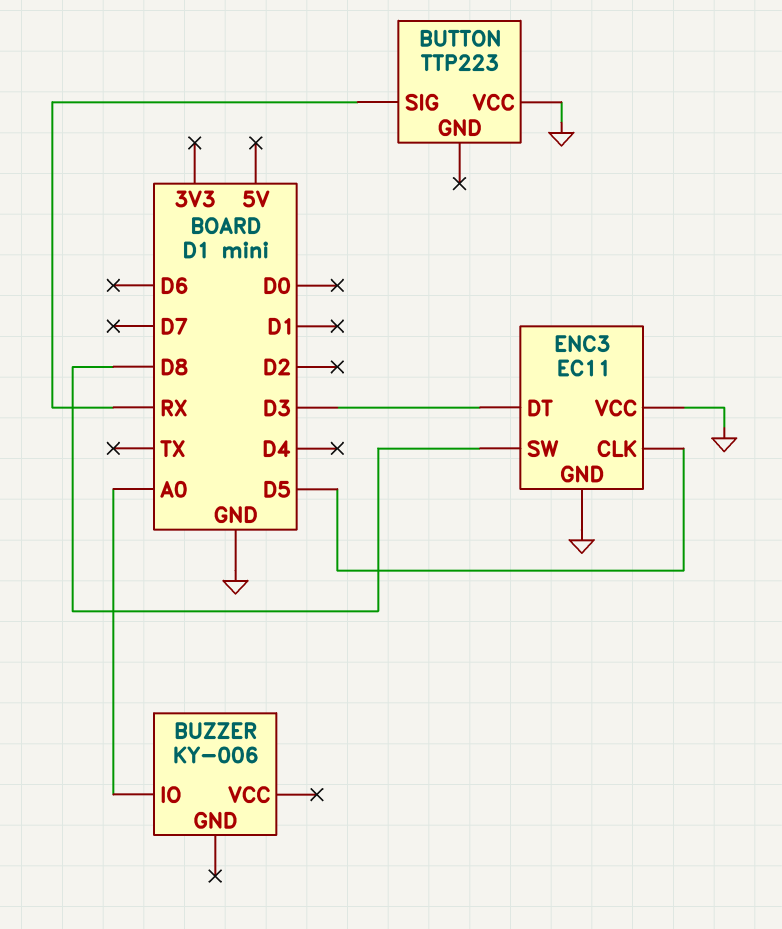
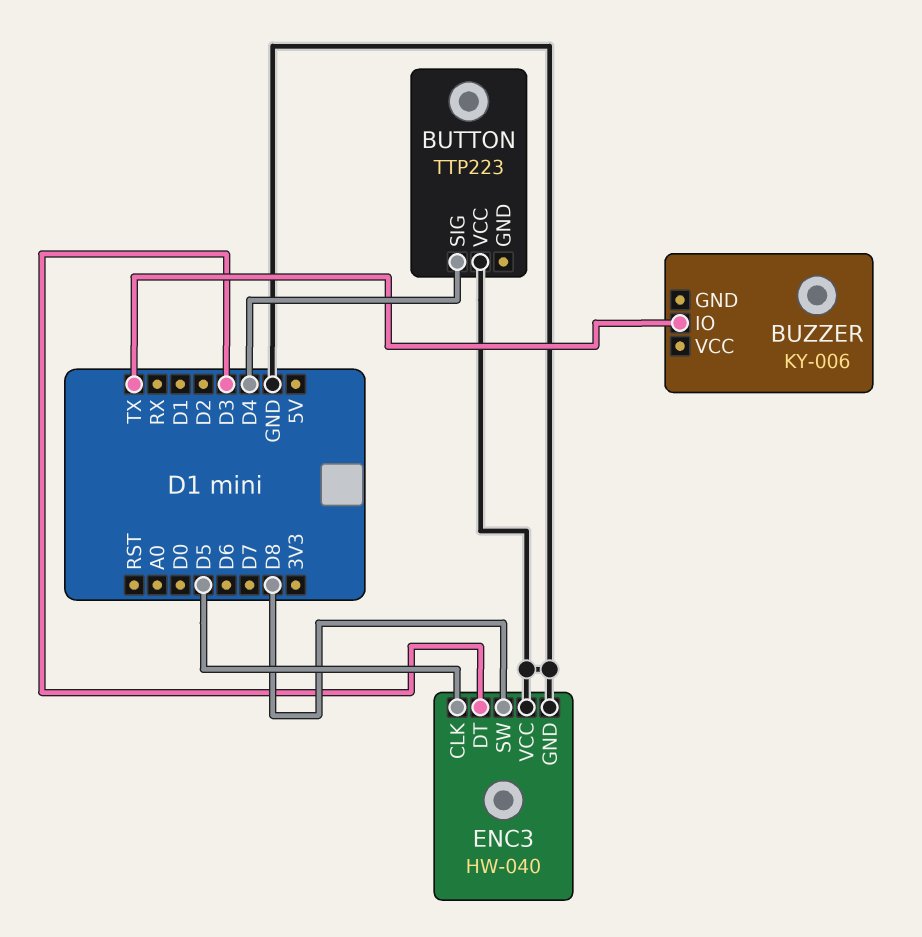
BUTTON pin SIG: RX -> D4
BUZZER pin IO: A0 -> TX
ENC3: EC11 -> HW-040

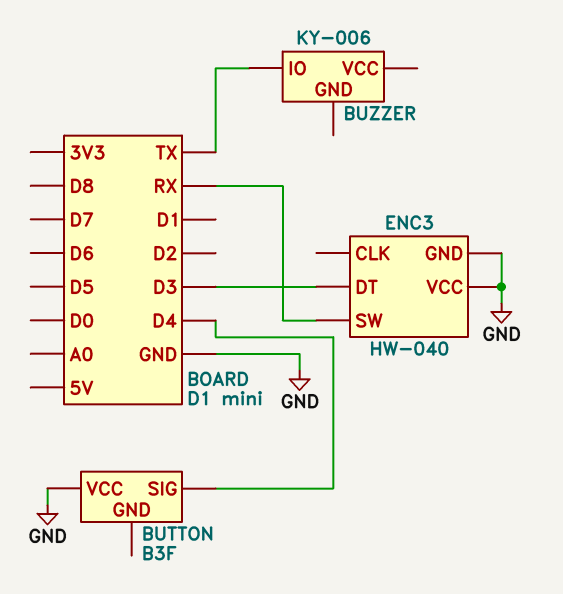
BUTTON: TTP223 -> B3F
ENC3 pin CLK: D5 -> none
ENC3 pin SW: D8 -> RX

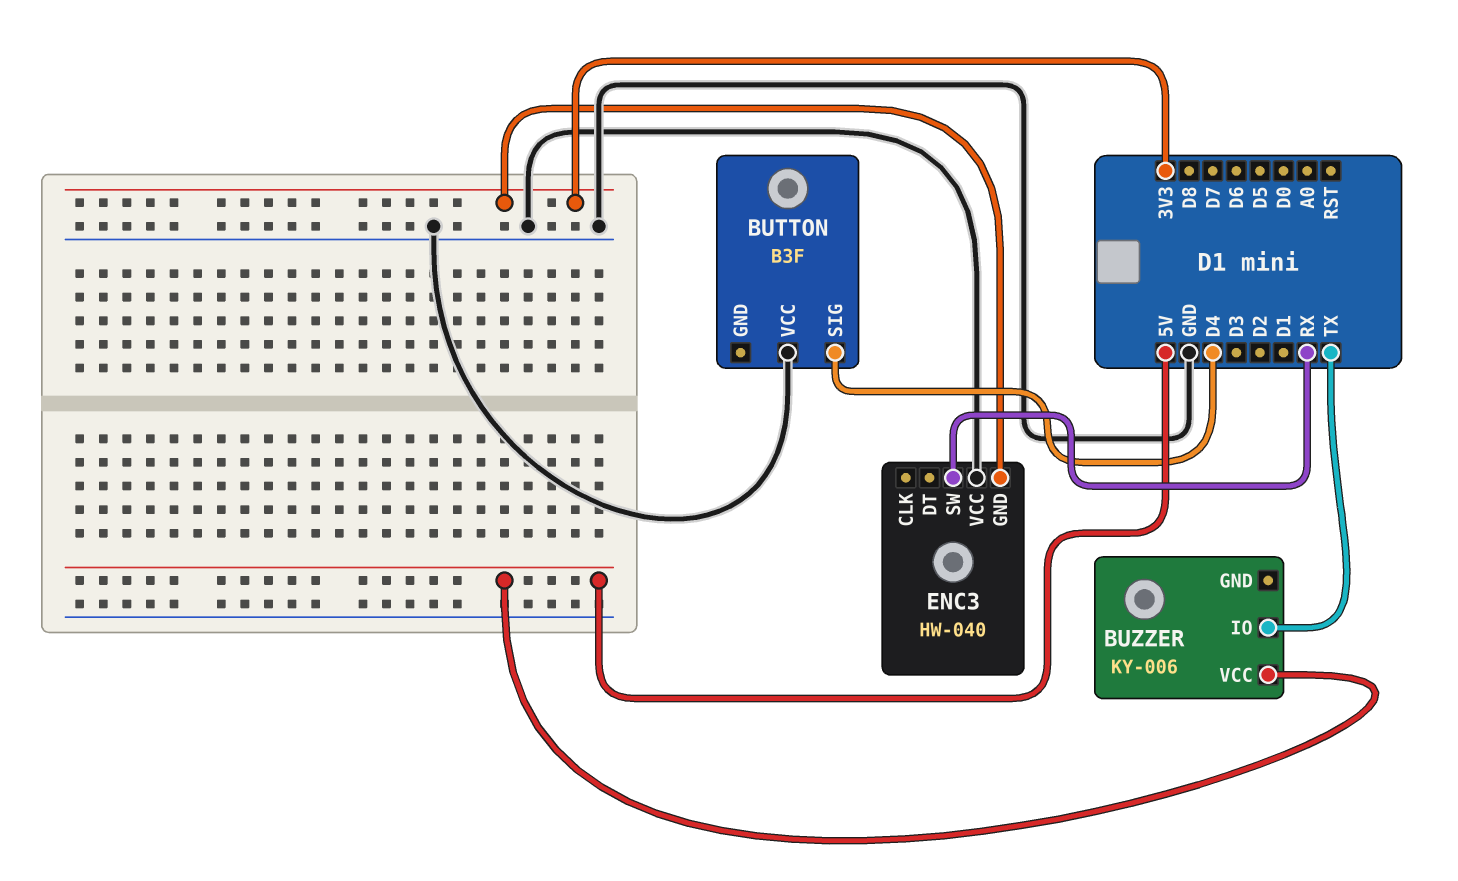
BUZZER pin VCC: none -> 5V
ENC3 pin DT: D3 -> none
ENC3 pin GND: GND -> 3V3

